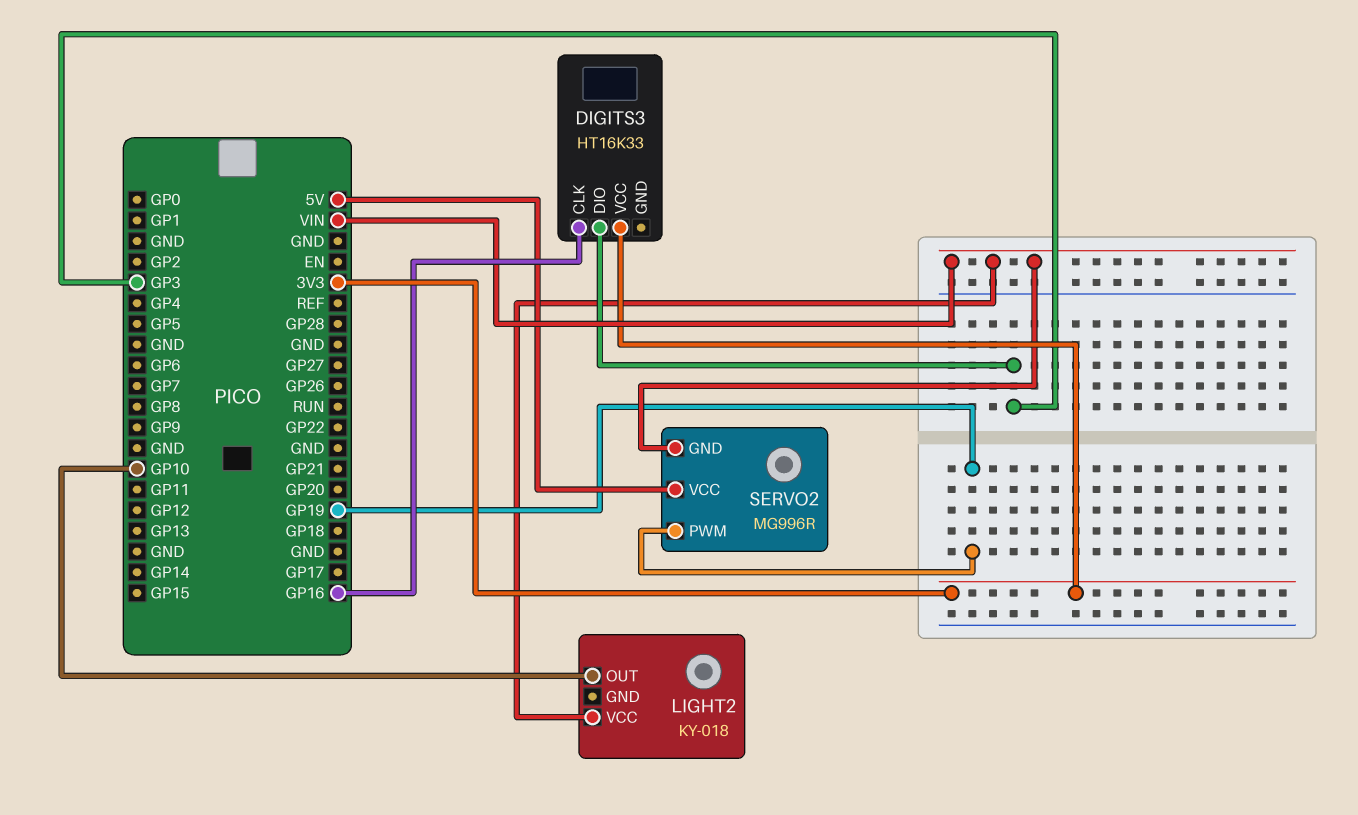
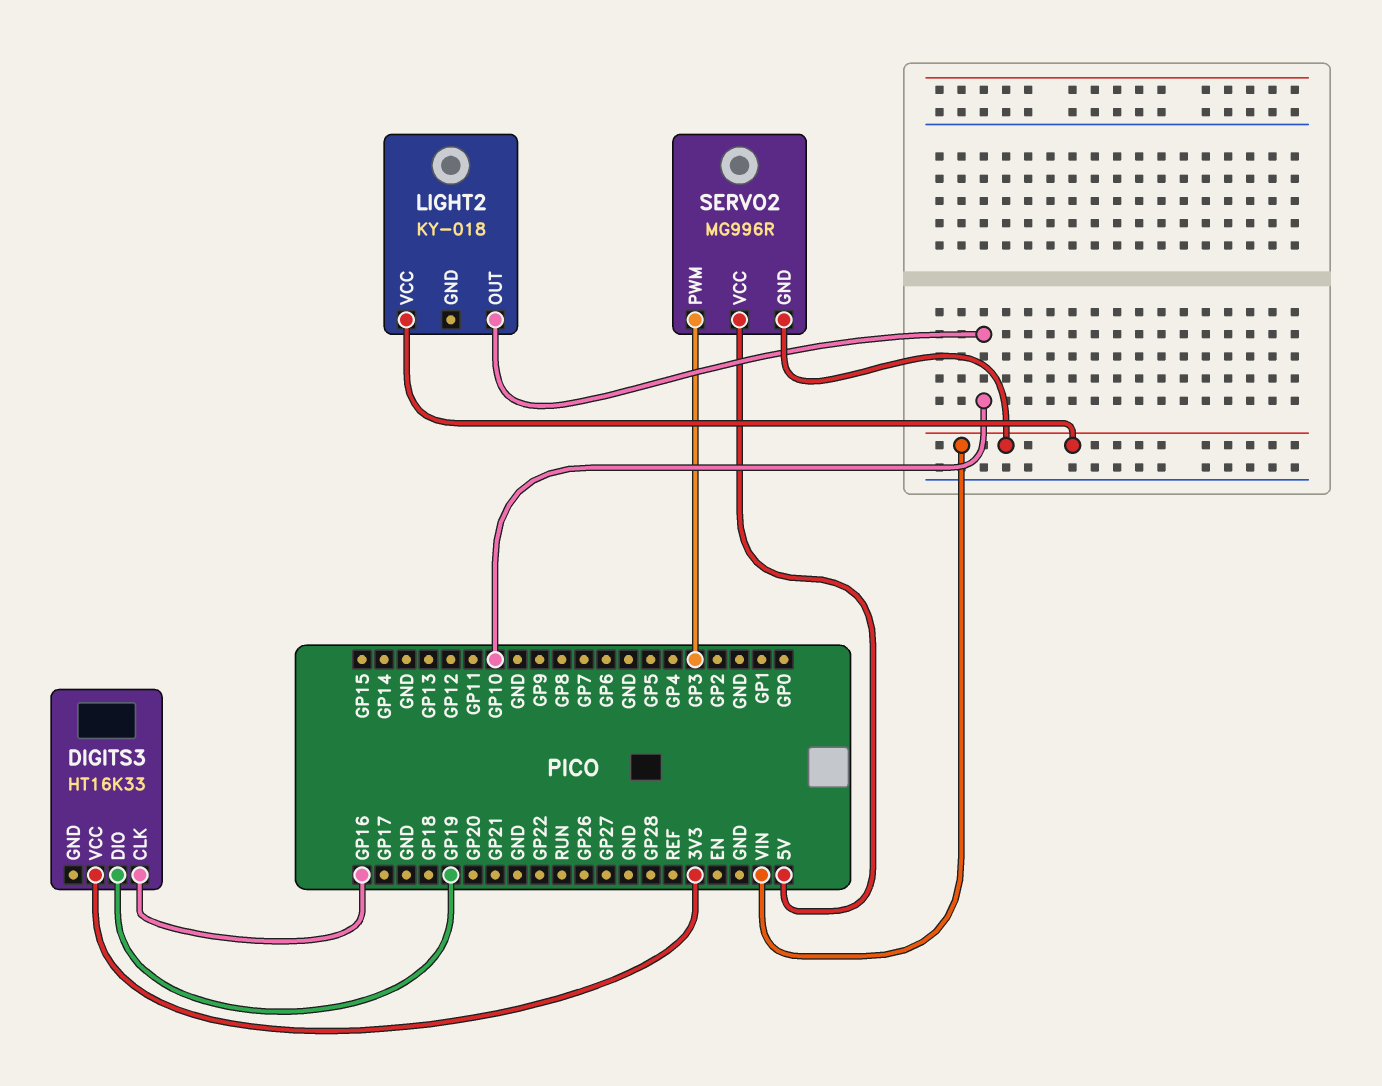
DIGITS3 pin DIO: GP3 -> GP19
SERVO2 pin PWM: GP19 -> GP3

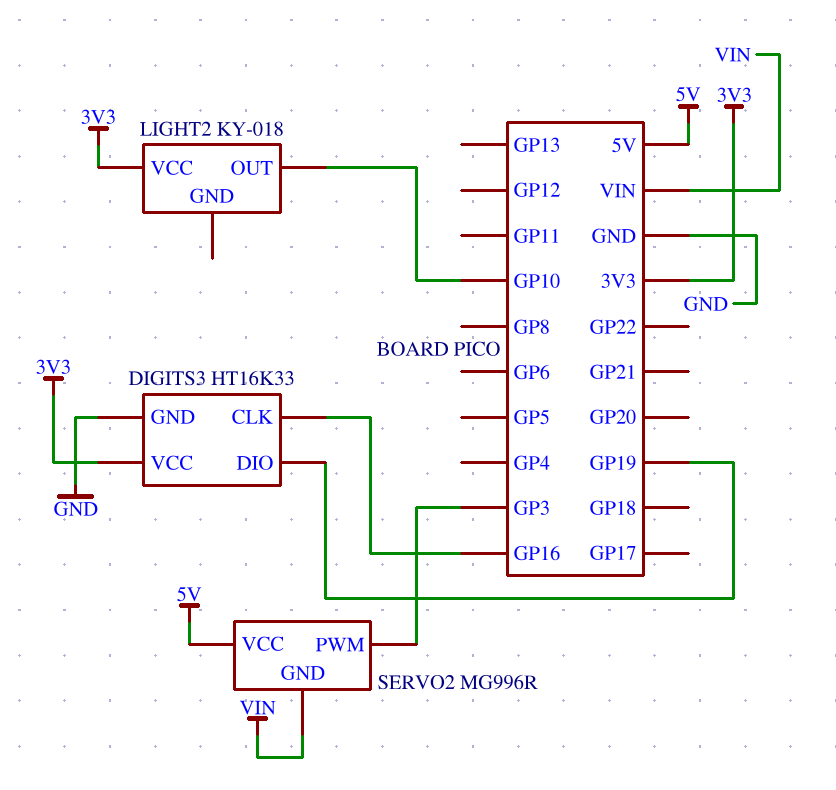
DIGITS3 pin GND: none -> GND
LIGHT2 pin VCC: VIN -> 3V3

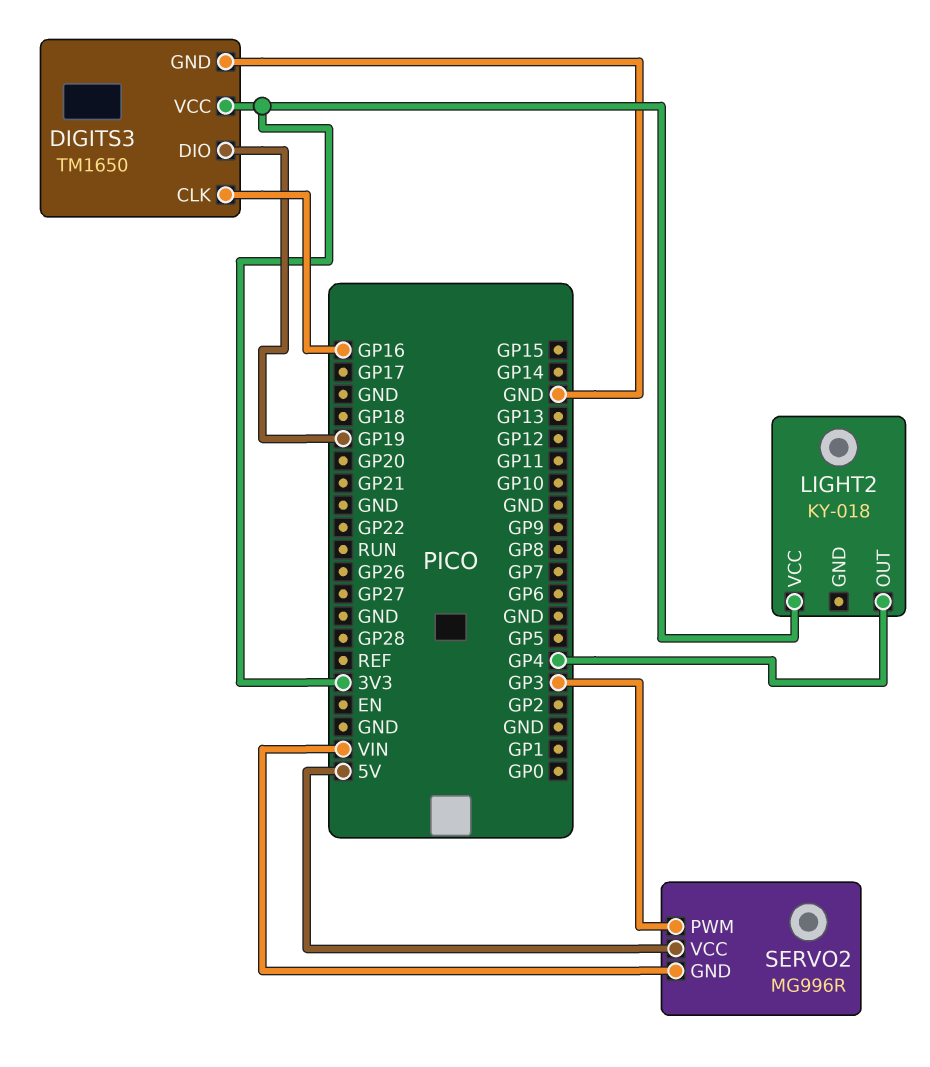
DIGITS3: HT16K33 -> TM1650
LIGHT2 pin OUT: GP10 -> GP4

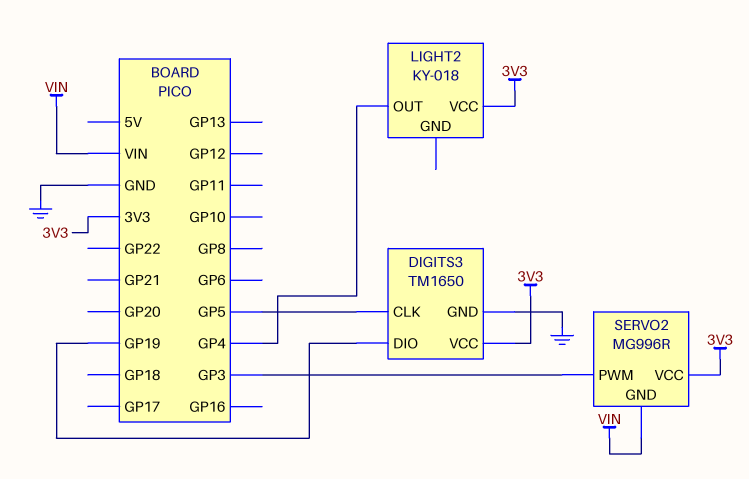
DIGITS3 pin CLK: GP16 -> GP5
SERVO2 pin VCC: 5V -> 3V3

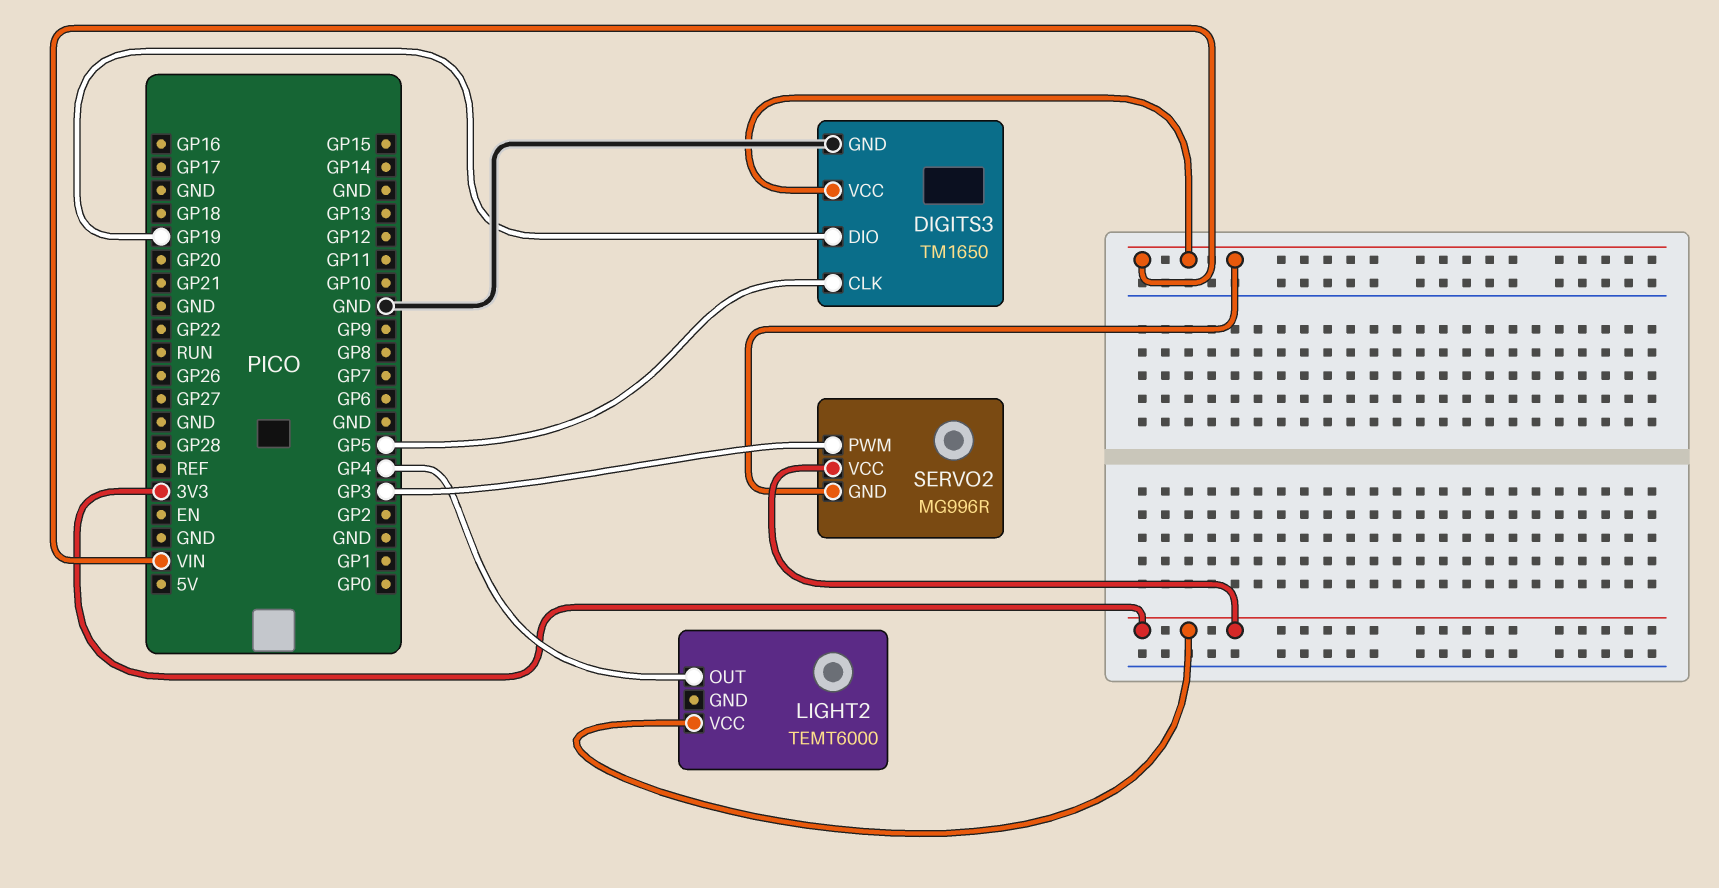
DIGITS3 pin VCC: 3V3 -> VIN
LIGHT2: KY-018 -> TEMT6000

